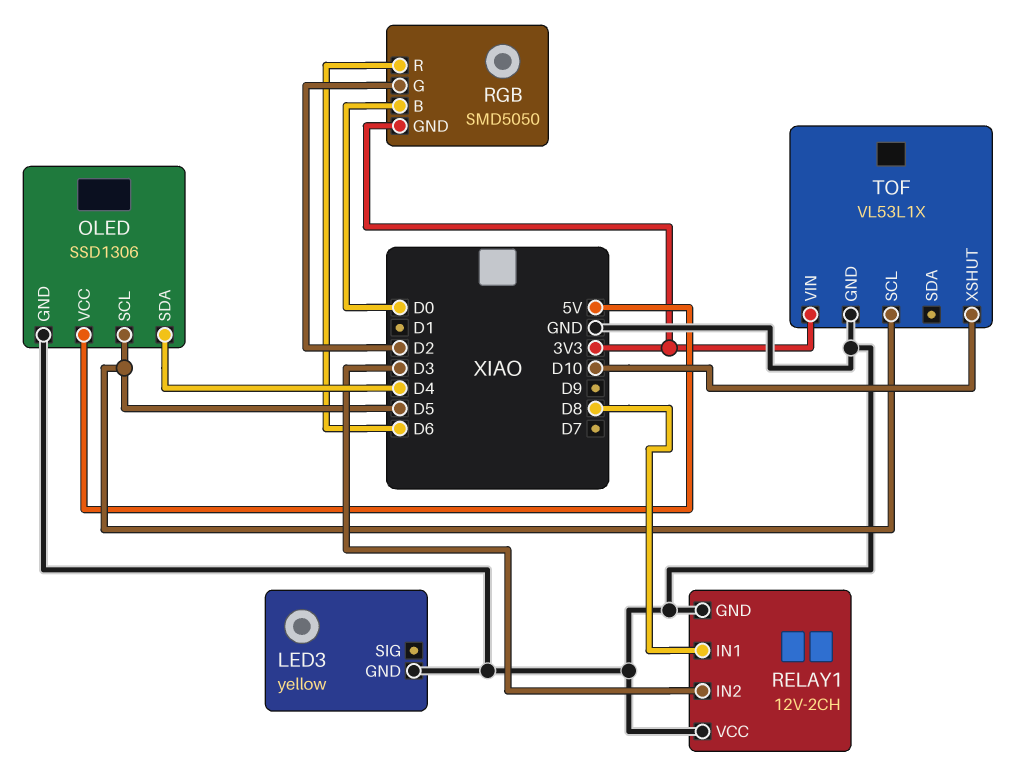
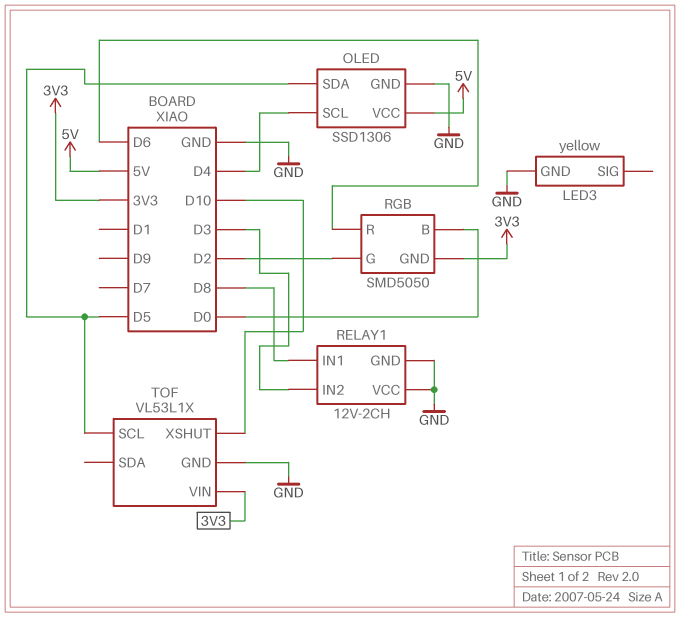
OLED pin SCL: D5 -> D4
OLED pin SDA: D4 -> D5

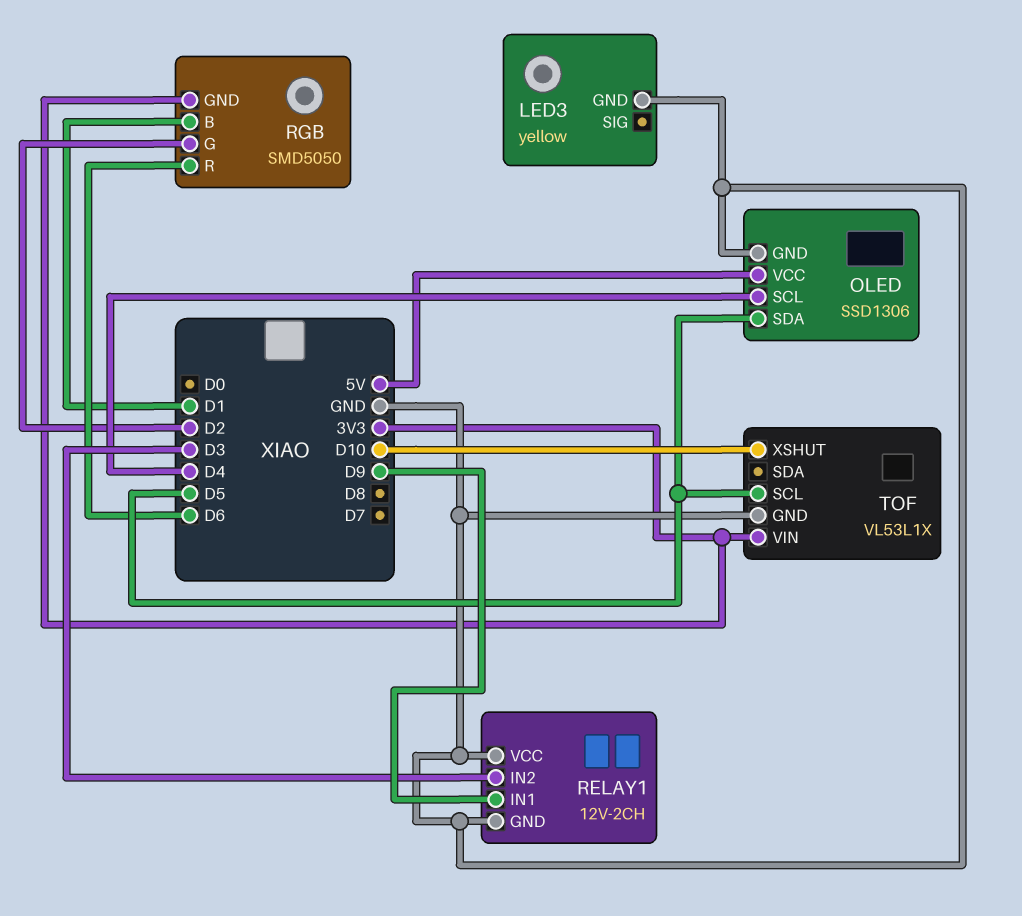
RELAY1 pin IN1: D8 -> D9
RGB pin B: D0 -> D1

